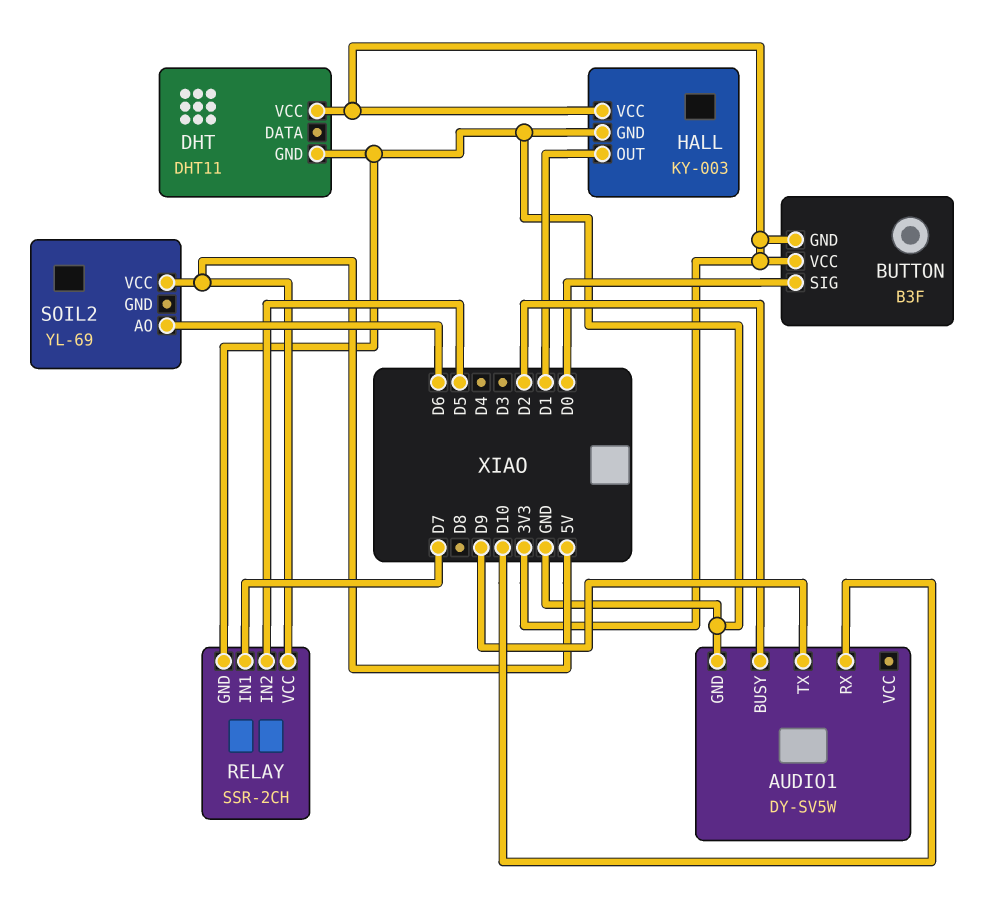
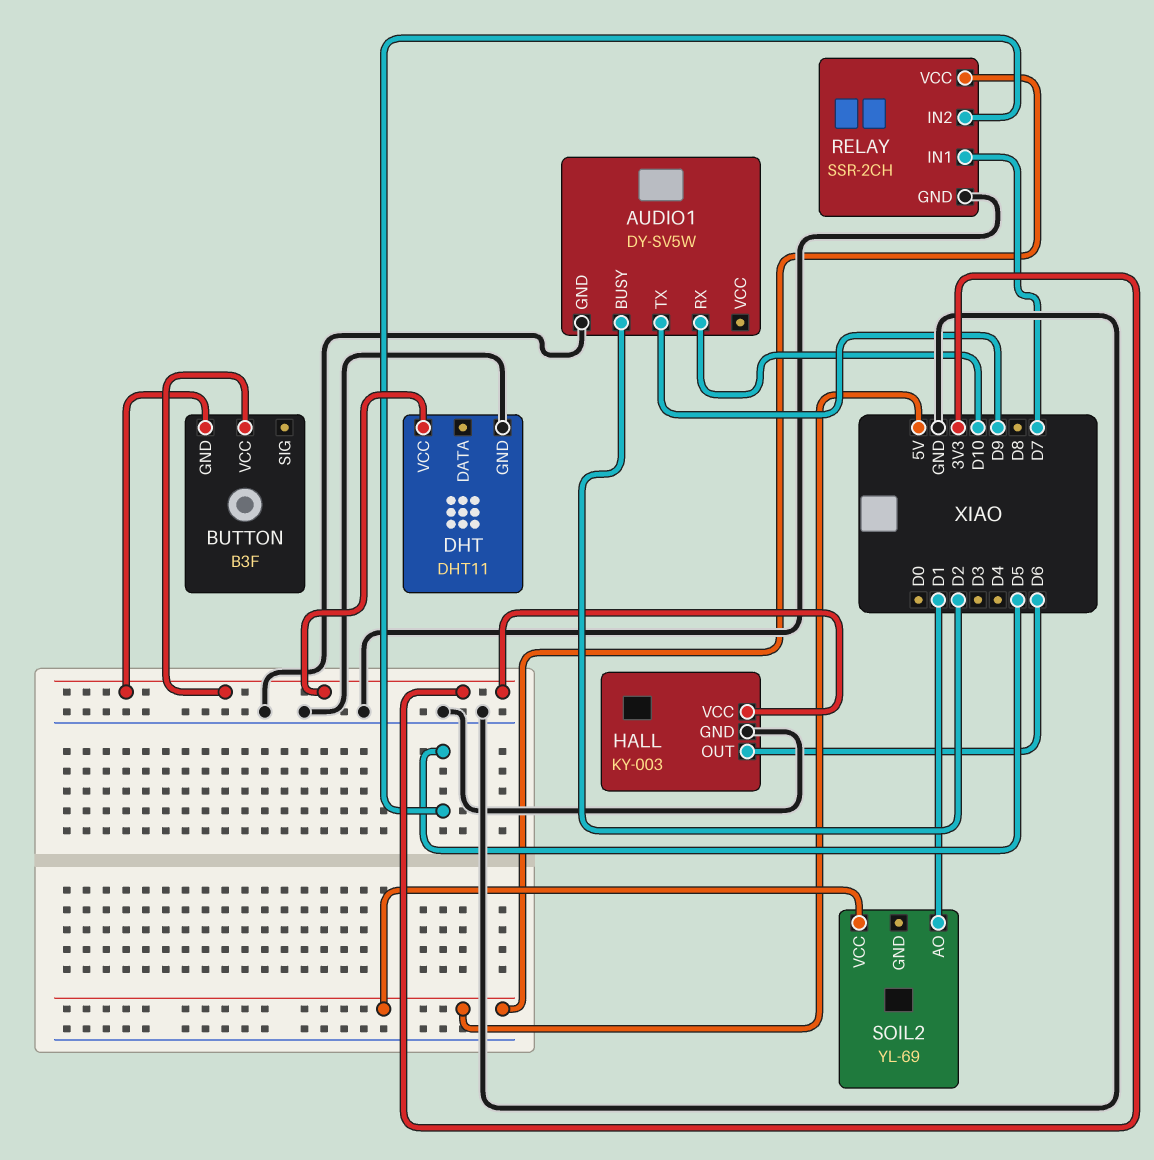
BUTTON pin SIG: D0 -> none
HALL pin OUT: D1 -> D6
SOIL2 pin AO: D6 -> D1

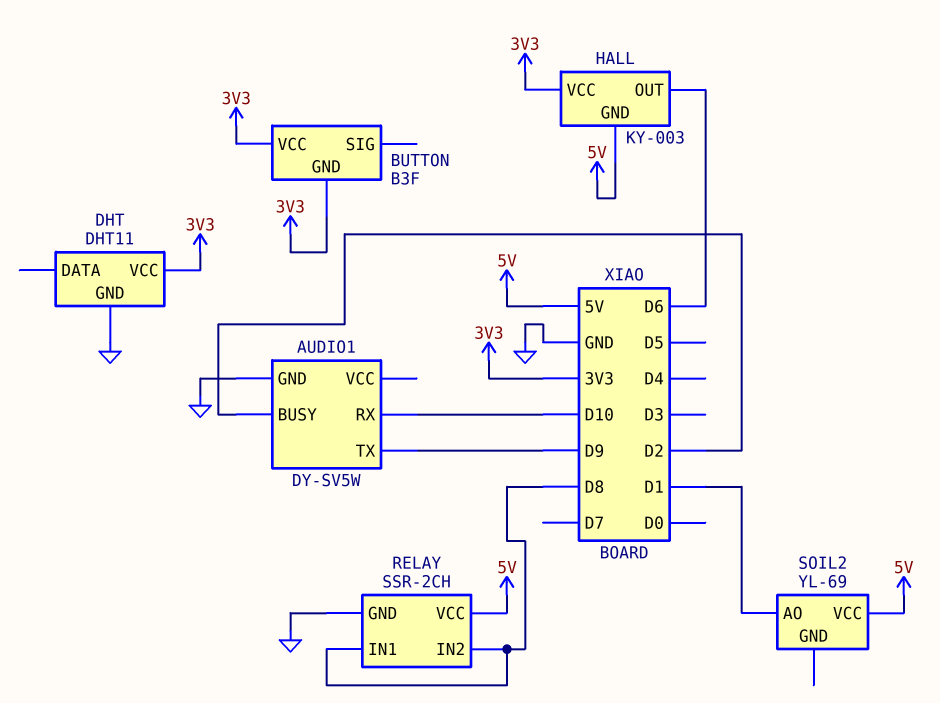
HALL pin GND: GND -> 5V
RELAY pin IN1: D7 -> D8
RELAY pin IN2: D5 -> D8

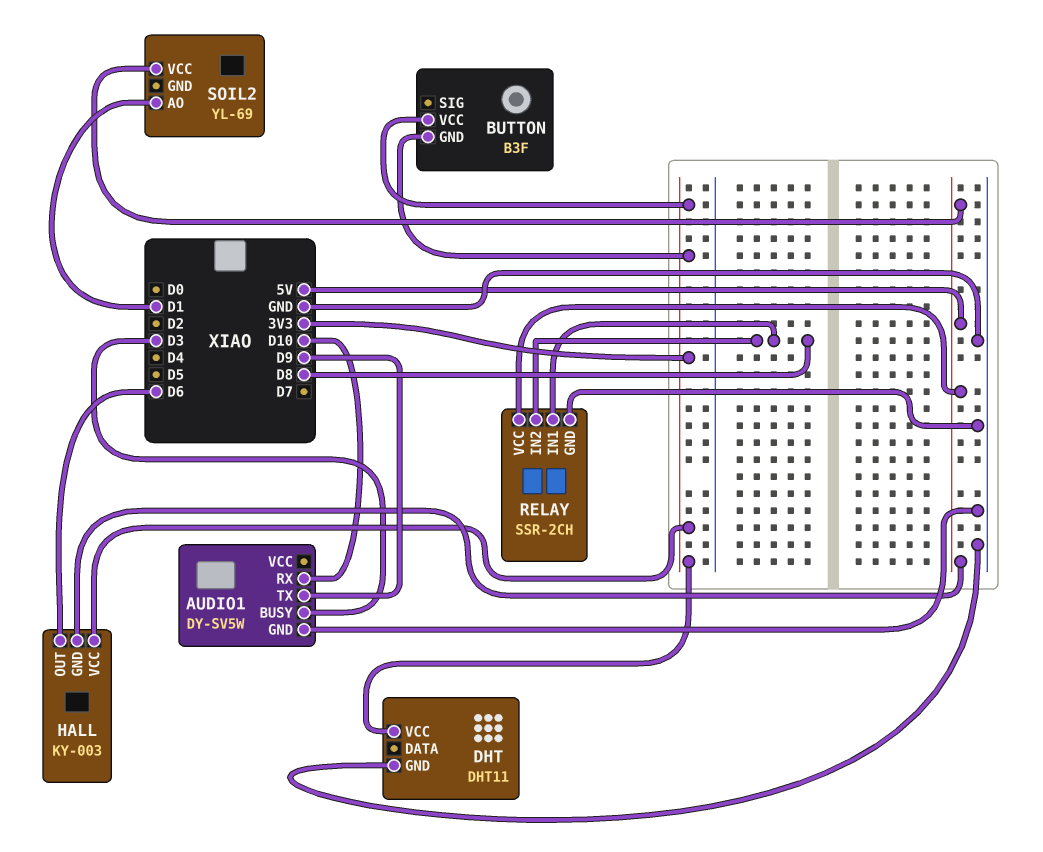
AUDIO1 pin BUSY: D2 -> D3

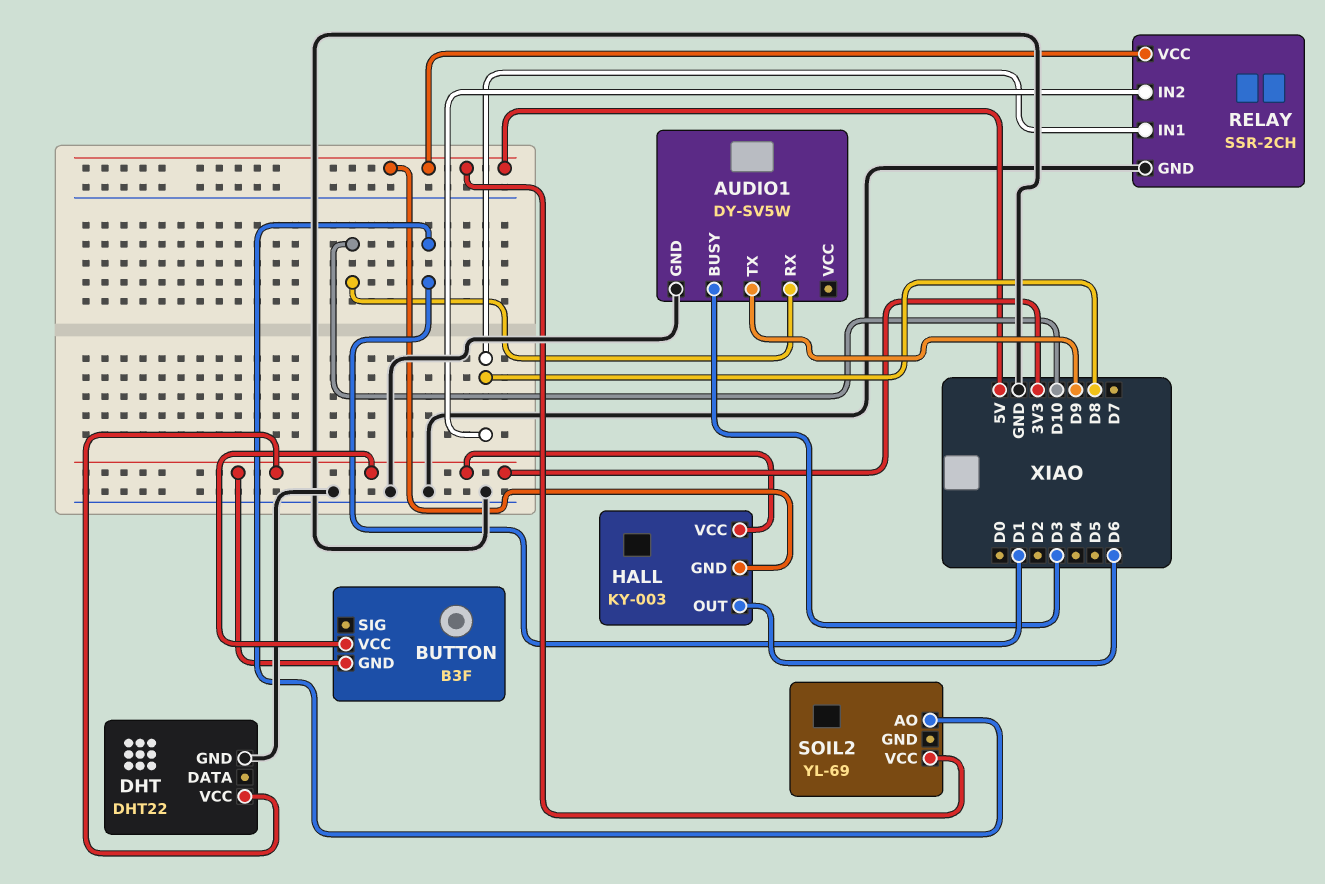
DHT: DHT11 -> DHT22

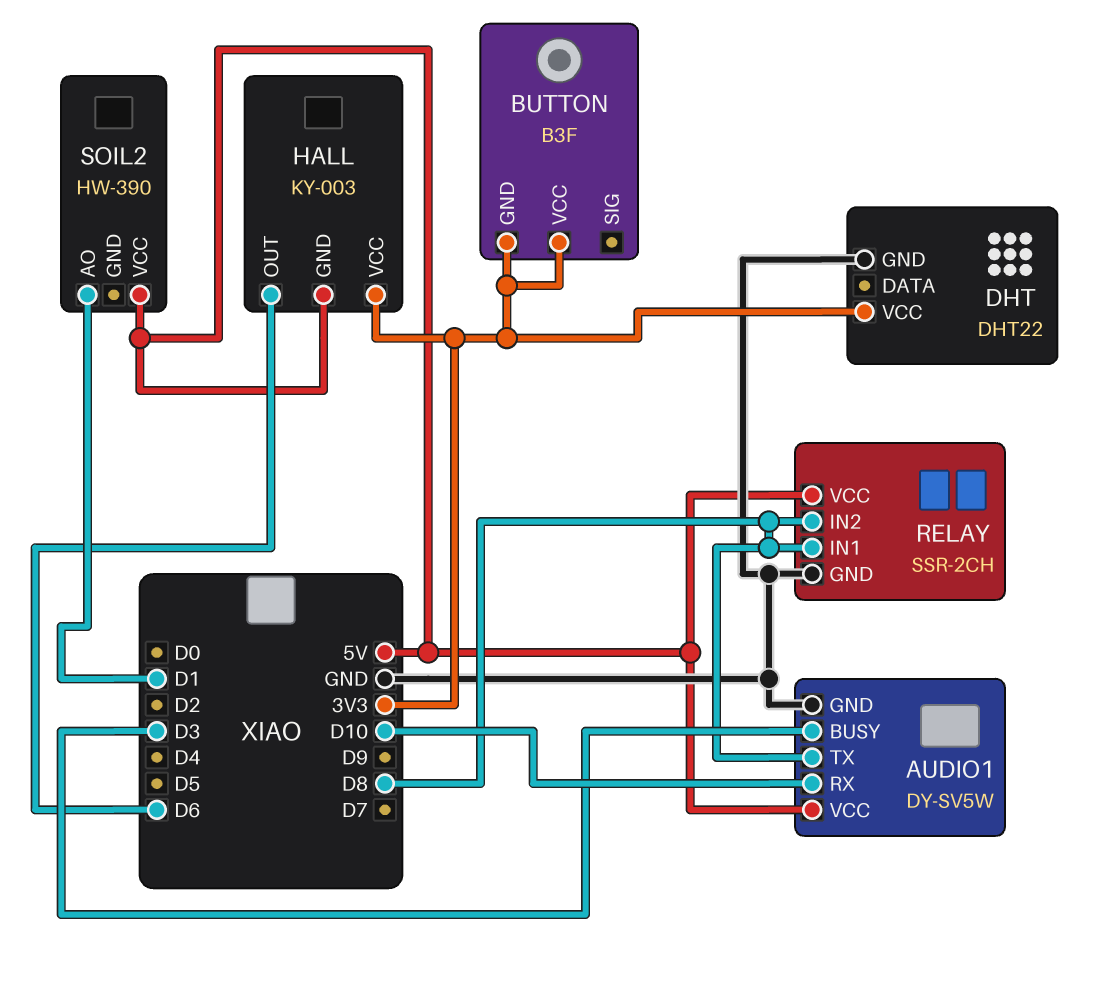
AUDIO1 pin TX: D9 -> D8
AUDIO1 pin VCC: none -> 5V
SOIL2: YL-69 -> HW-390

